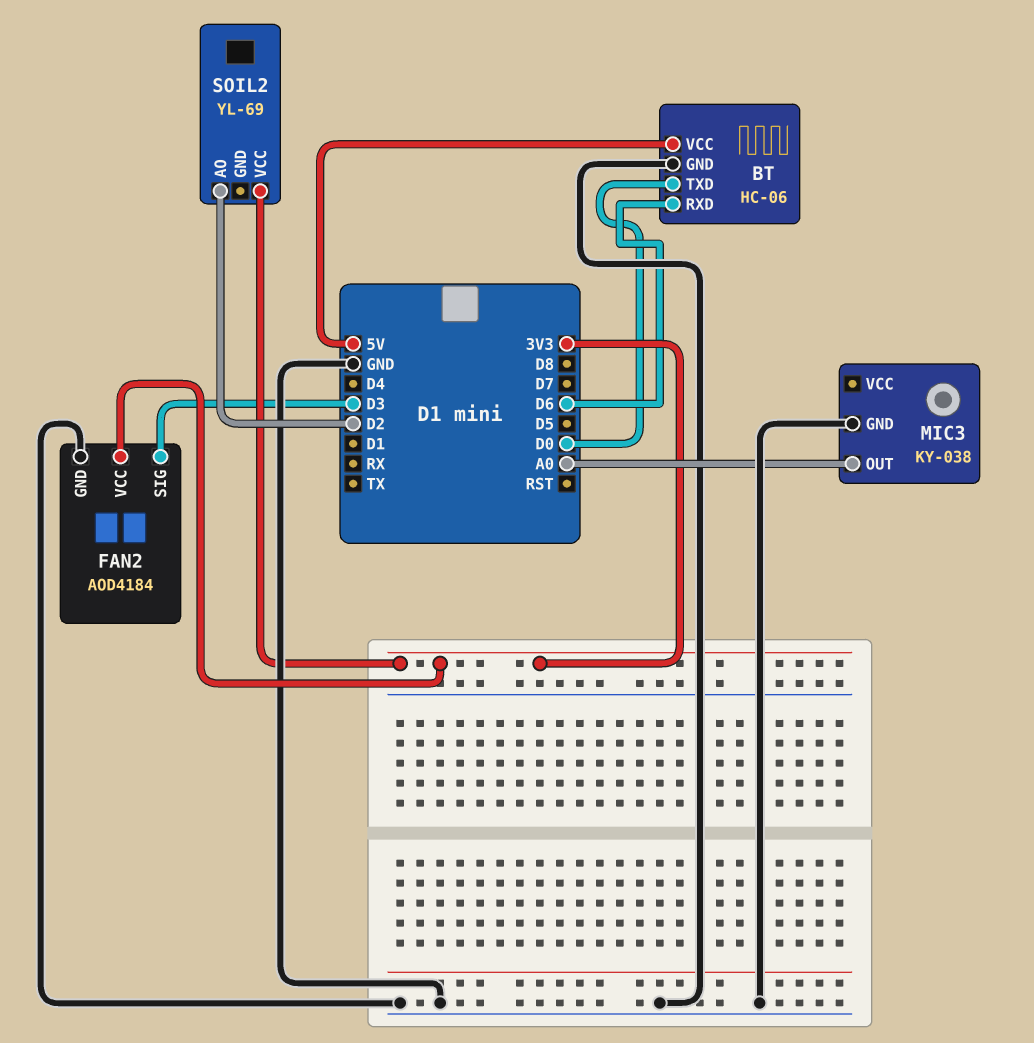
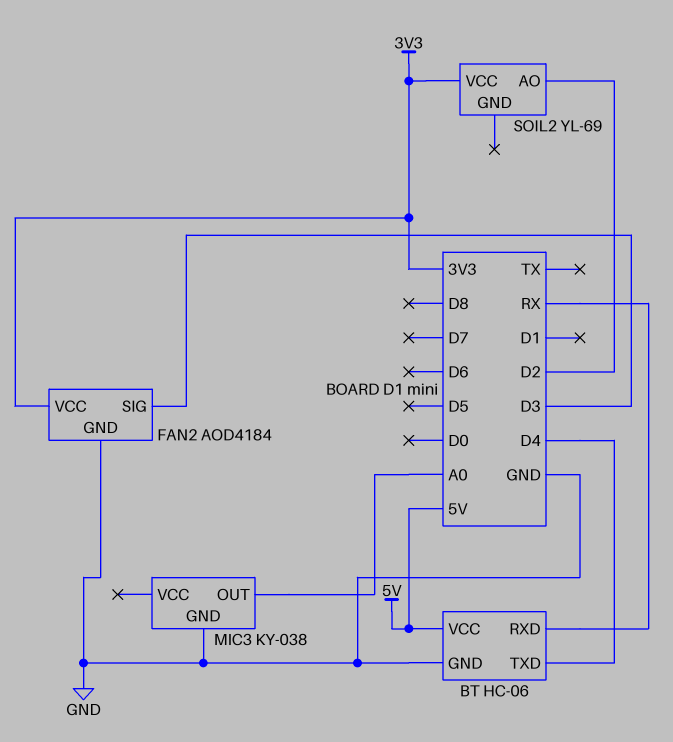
BT pin RXD: D6 -> RX
BT pin TXD: D0 -> D4

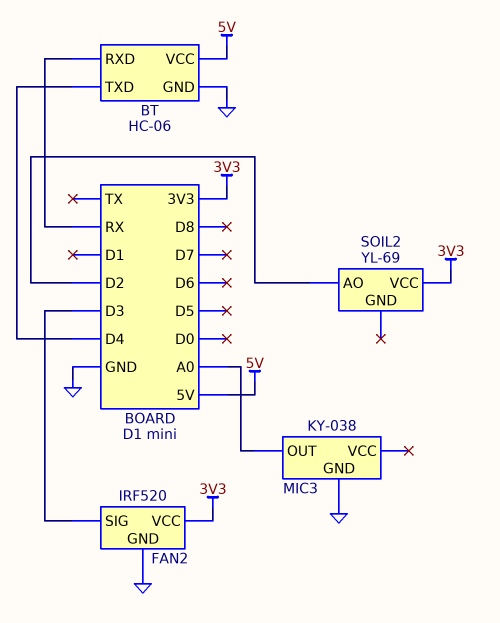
FAN2: AOD4184 -> IRF520

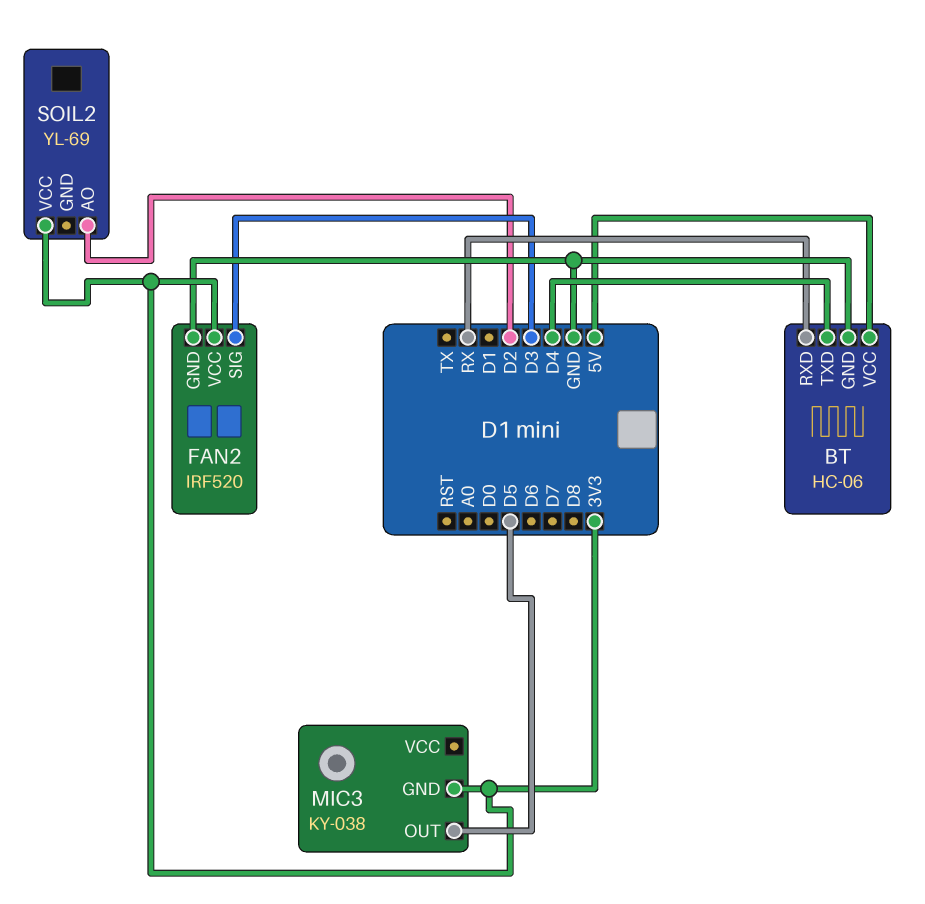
MIC3 pin GND: GND -> 3V3
MIC3 pin OUT: A0 -> D5

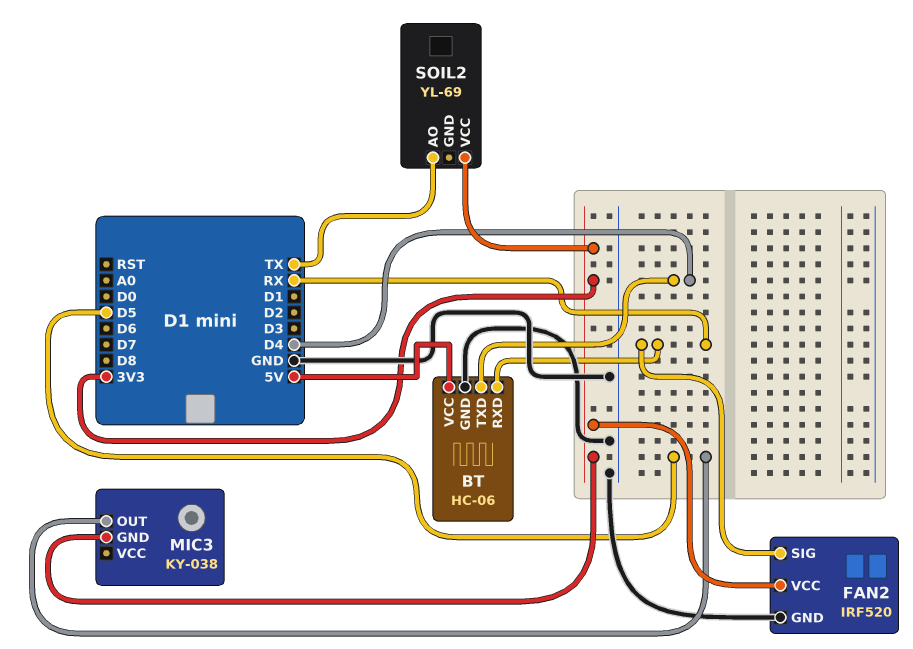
FAN2 pin SIG: D3 -> RX
SOIL2 pin AO: D2 -> TX

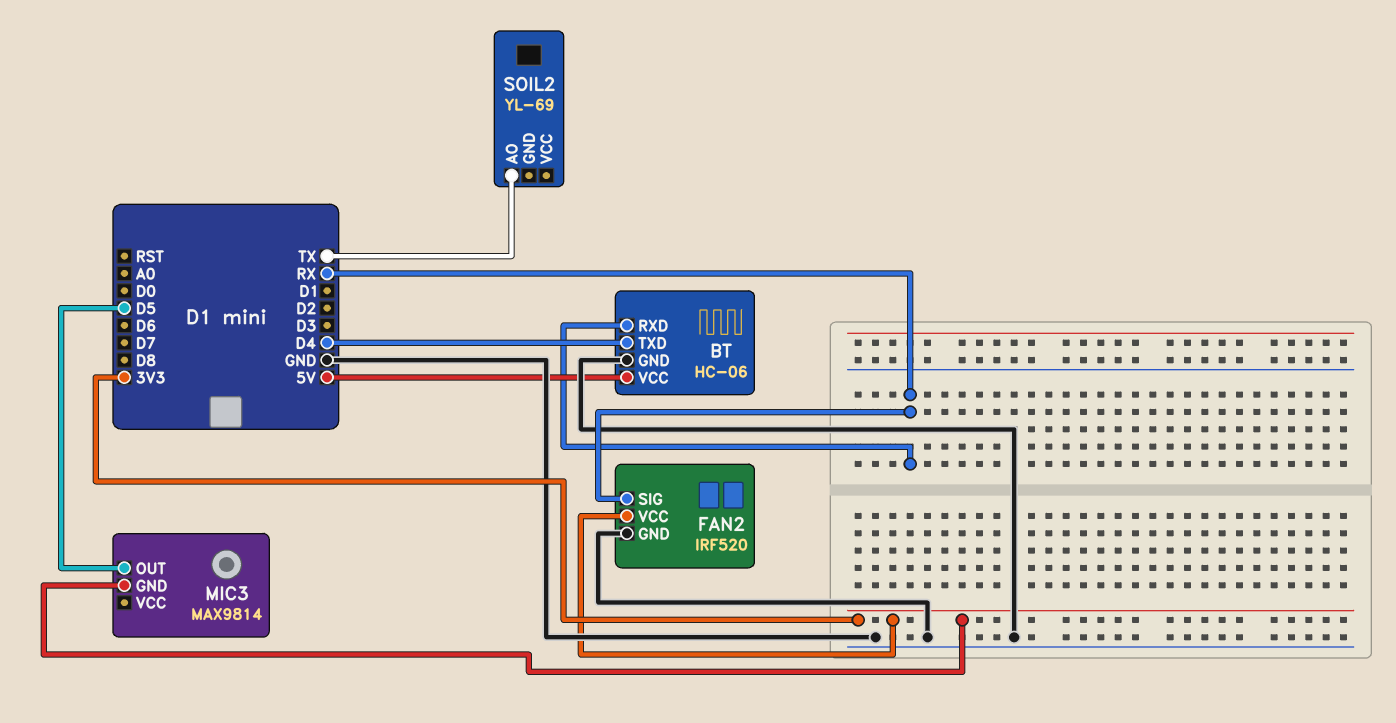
MIC3: KY-038 -> MAX9814
SOIL2 pin VCC: 3V3 -> none

